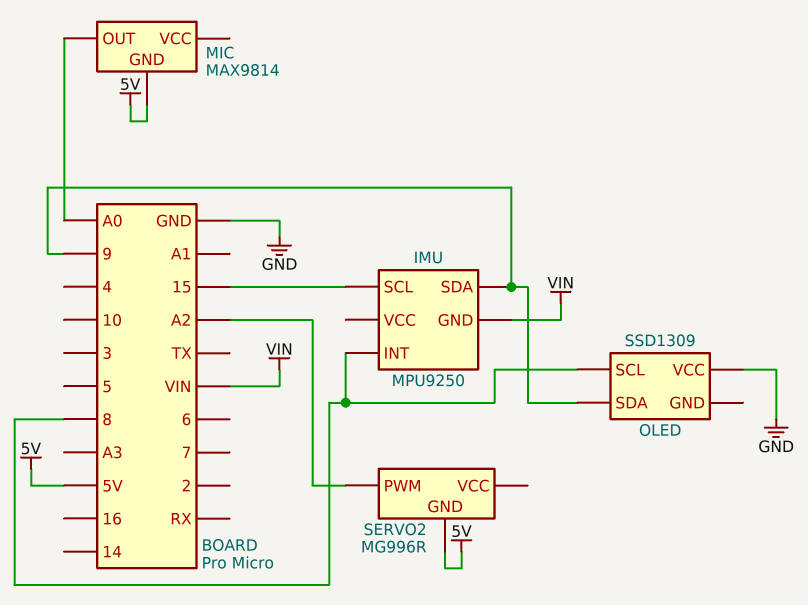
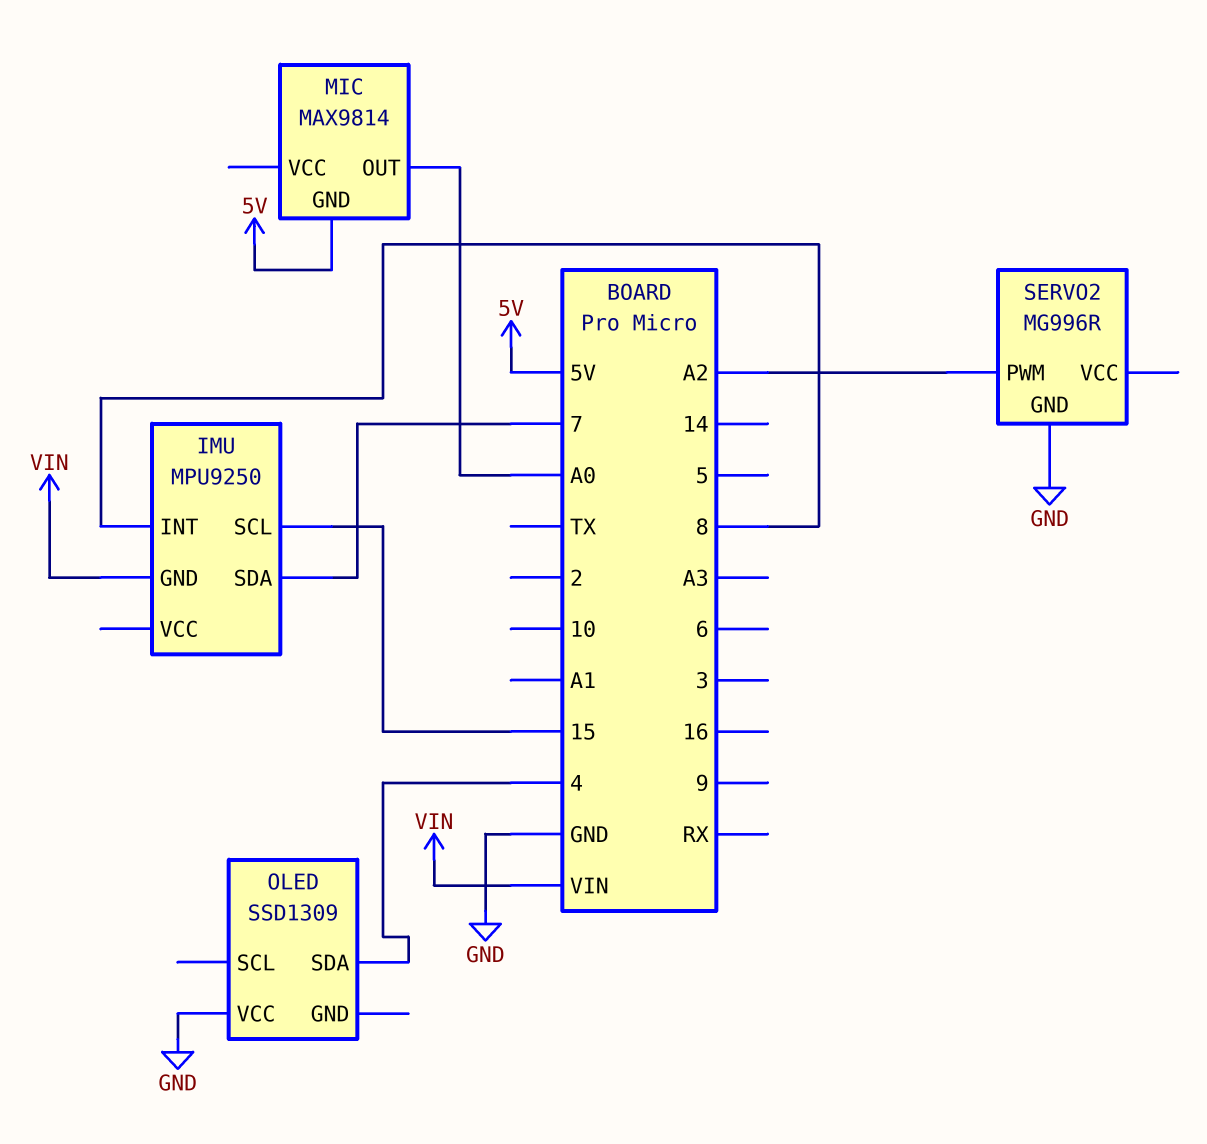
IMU pin SDA: 9 -> 7
OLED pin SCL: 8 -> none
OLED pin SDA: 9 -> 4
SERVO2 pin GND: 5V -> GND

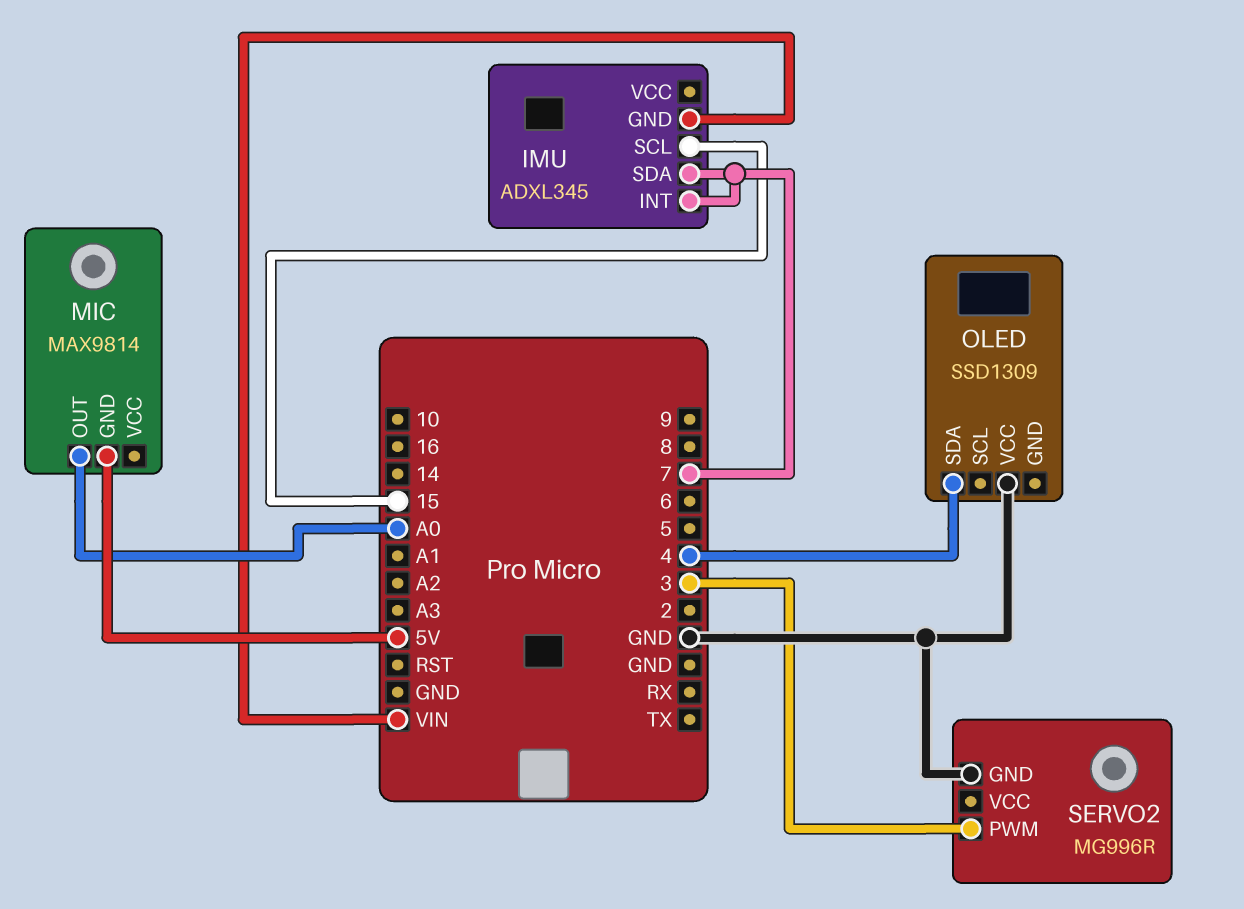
IMU: MPU9250 -> ADXL345
IMU pin INT: 8 -> 7
SERVO2 pin PWM: A2 -> 3

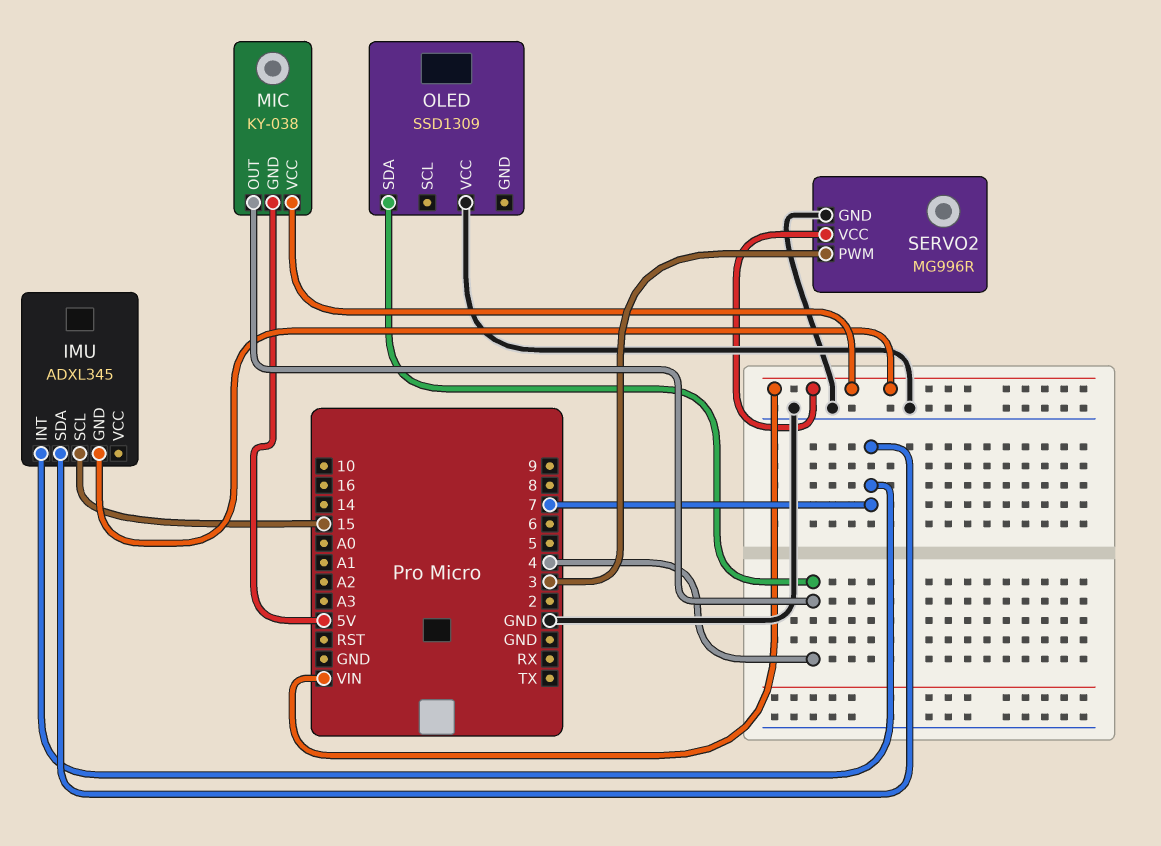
MIC: MAX9814 -> KY-038
MIC pin OUT: A0 -> 4
MIC pin VCC: none -> VIN
SERVO2 pin VCC: none -> VIN

